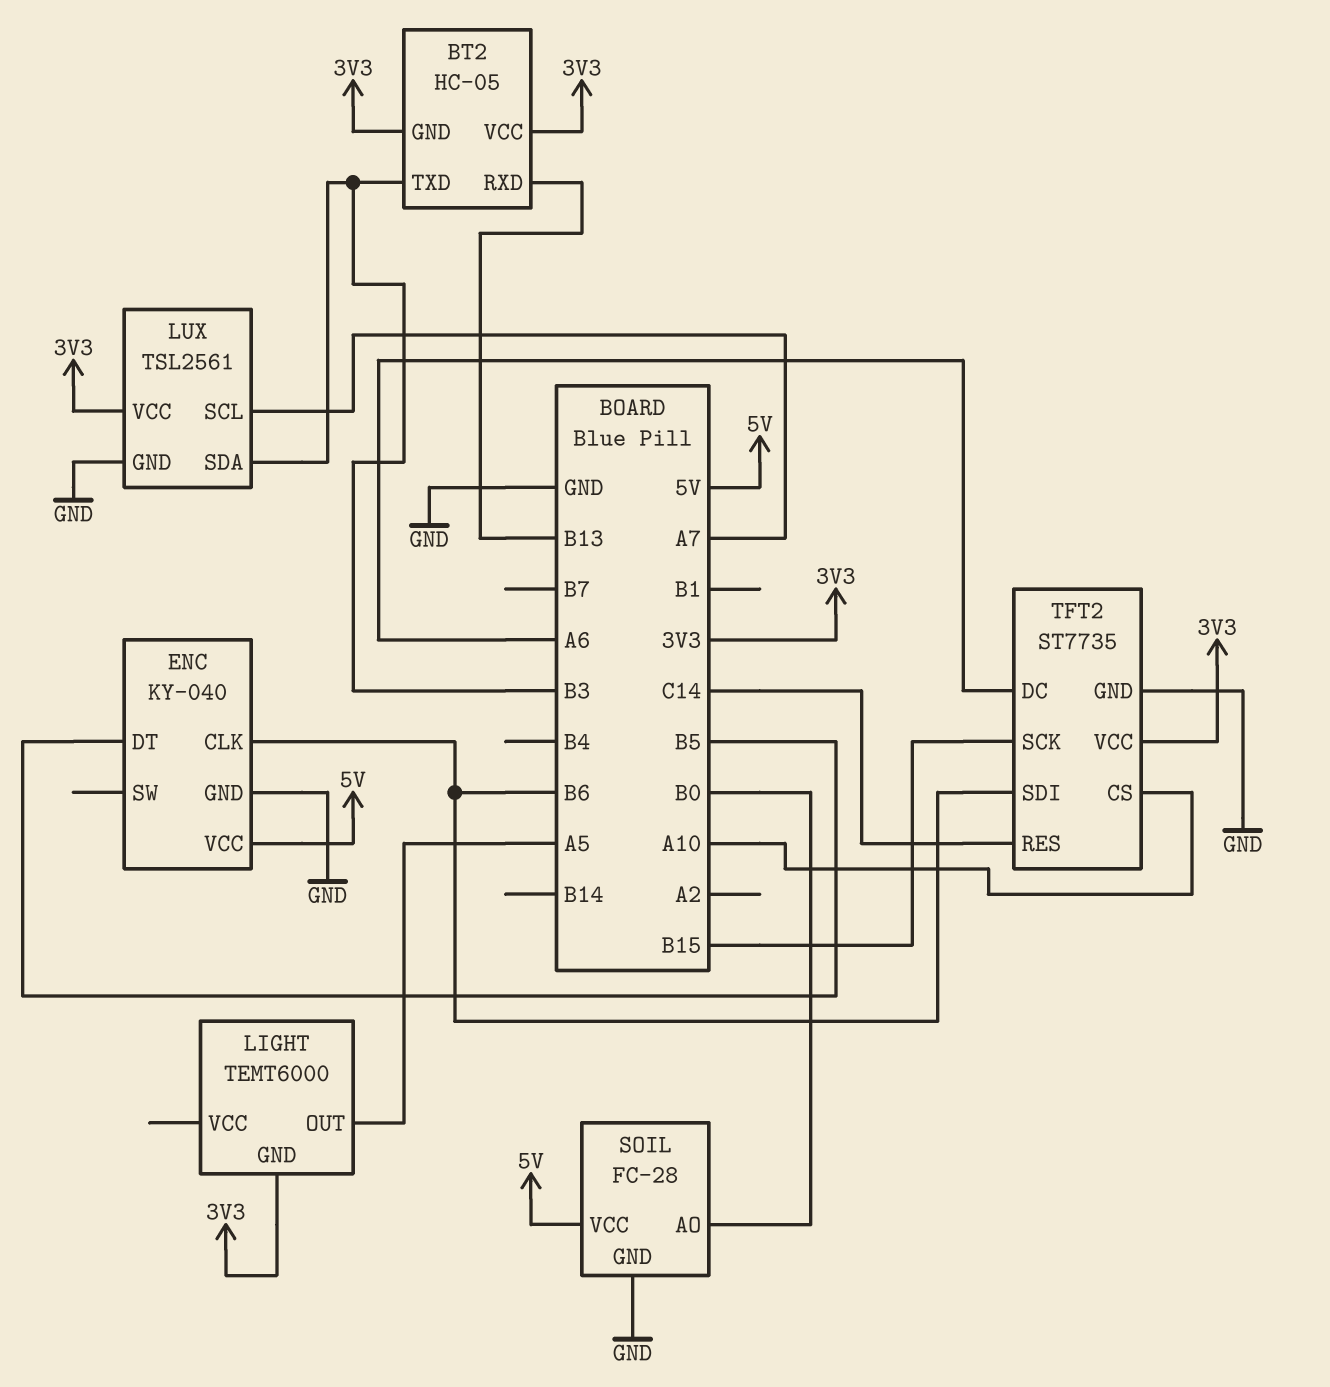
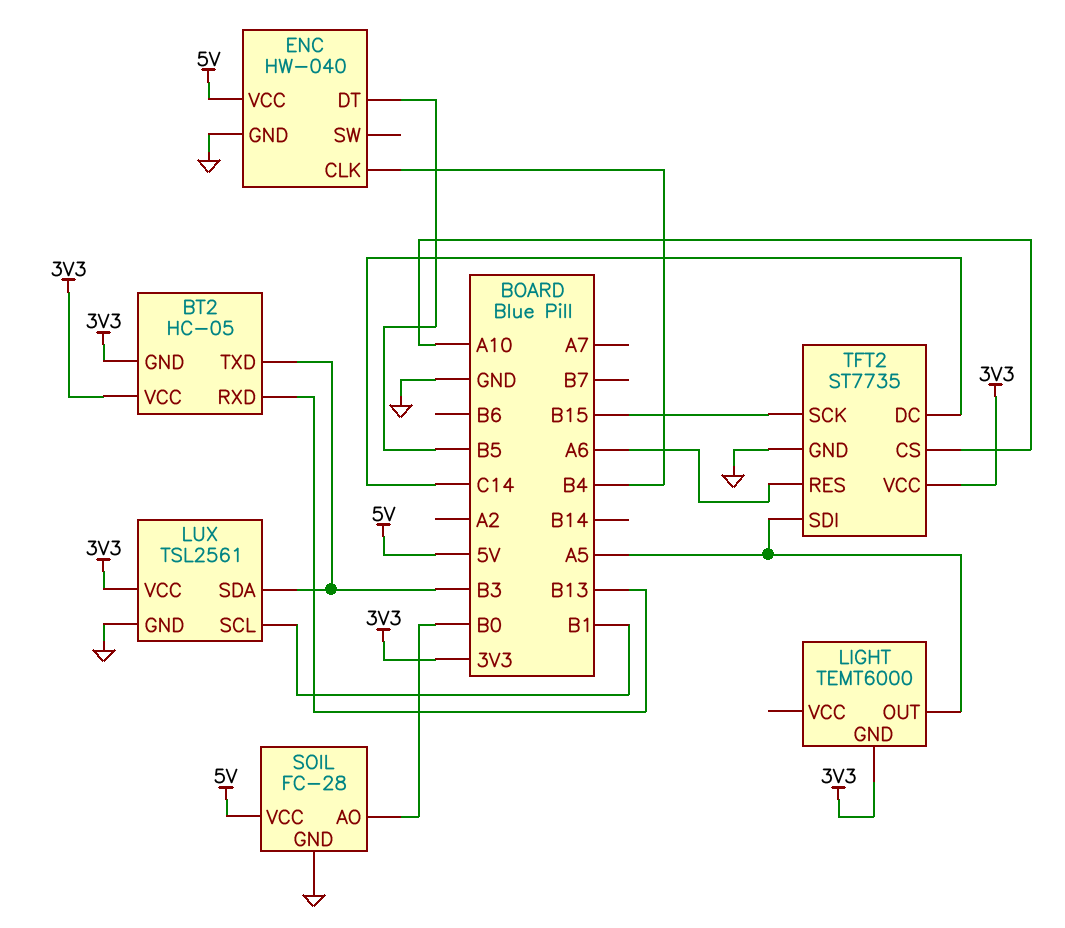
ENC: KY-040 -> HW-040
ENC pin CLK: B6 -> B4
LUX pin SCL: A7 -> B1
TFT2 pin DC: A6 -> C14
TFT2 pin RES: C14 -> A6
TFT2 pin SDI: B6 -> A5

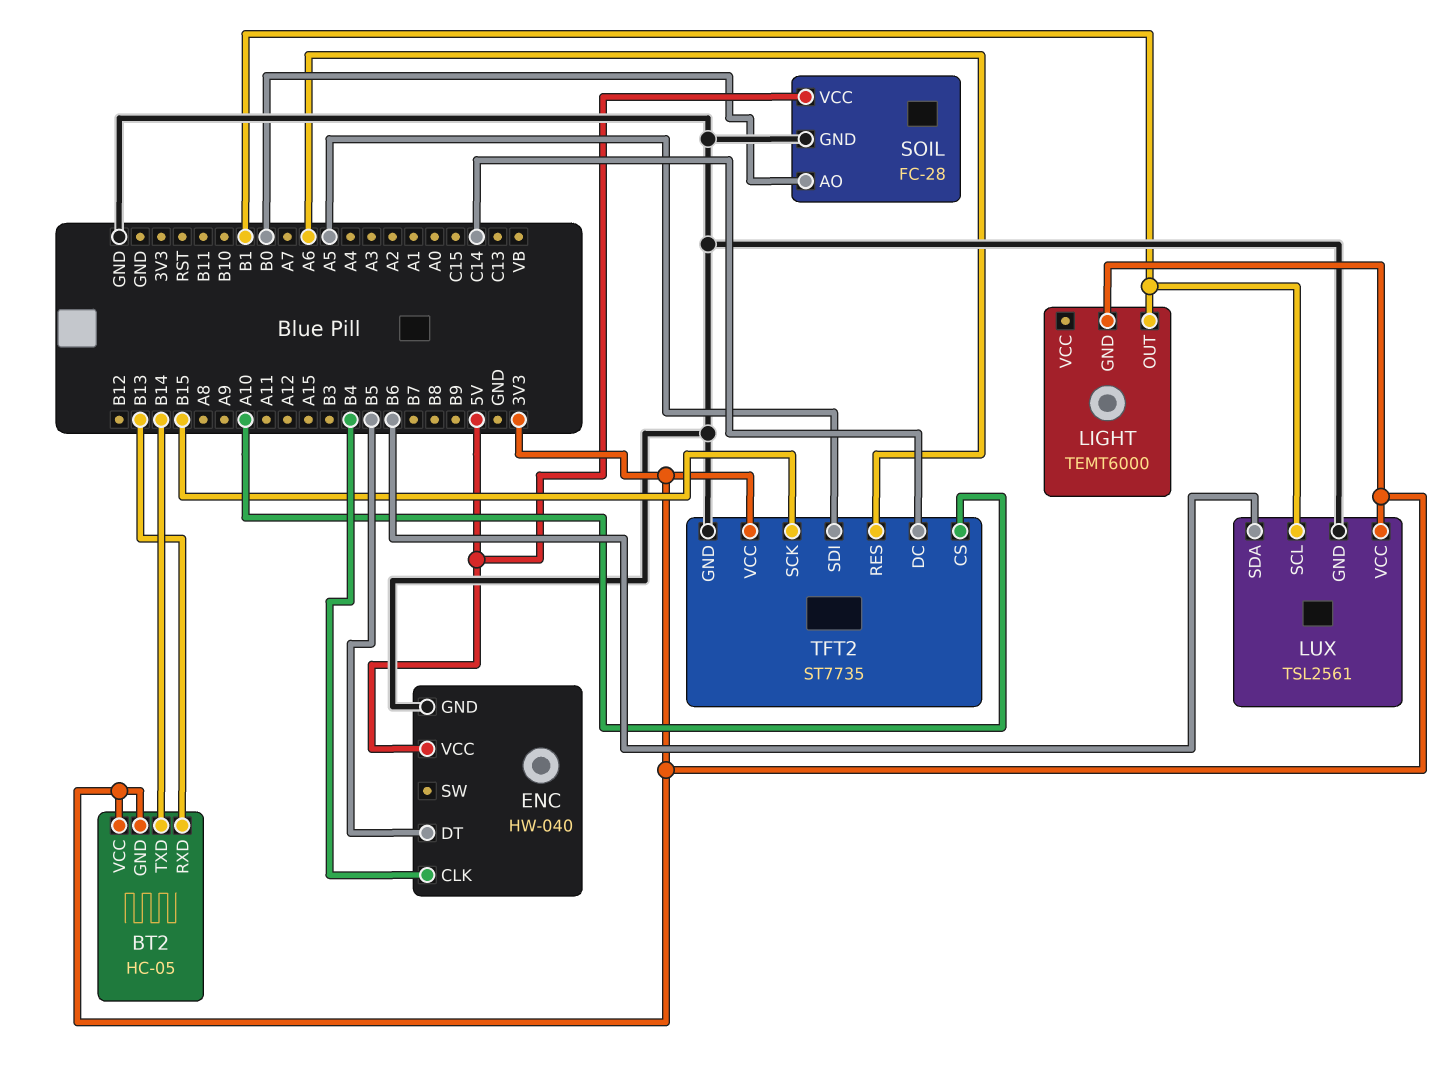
BT2 pin TXD: B3 -> B14
LIGHT pin OUT: A5 -> B1
LUX pin SDA: B3 -> B6

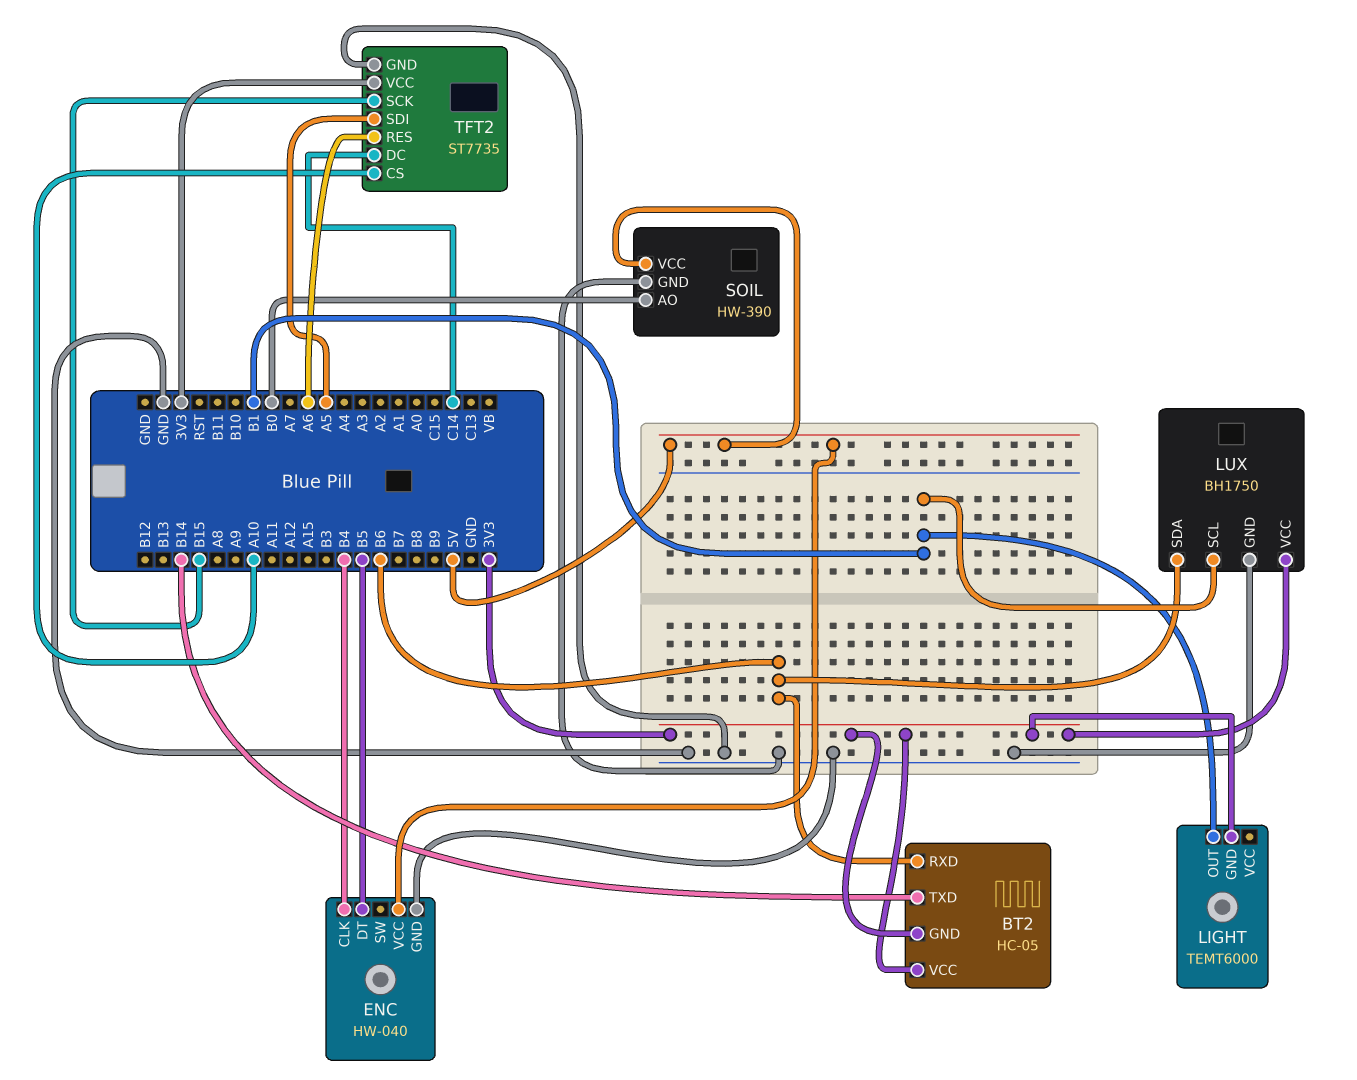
BT2 pin RXD: B13 -> B6
LUX: TSL2561 -> BH1750
SOIL: FC-28 -> HW-390

